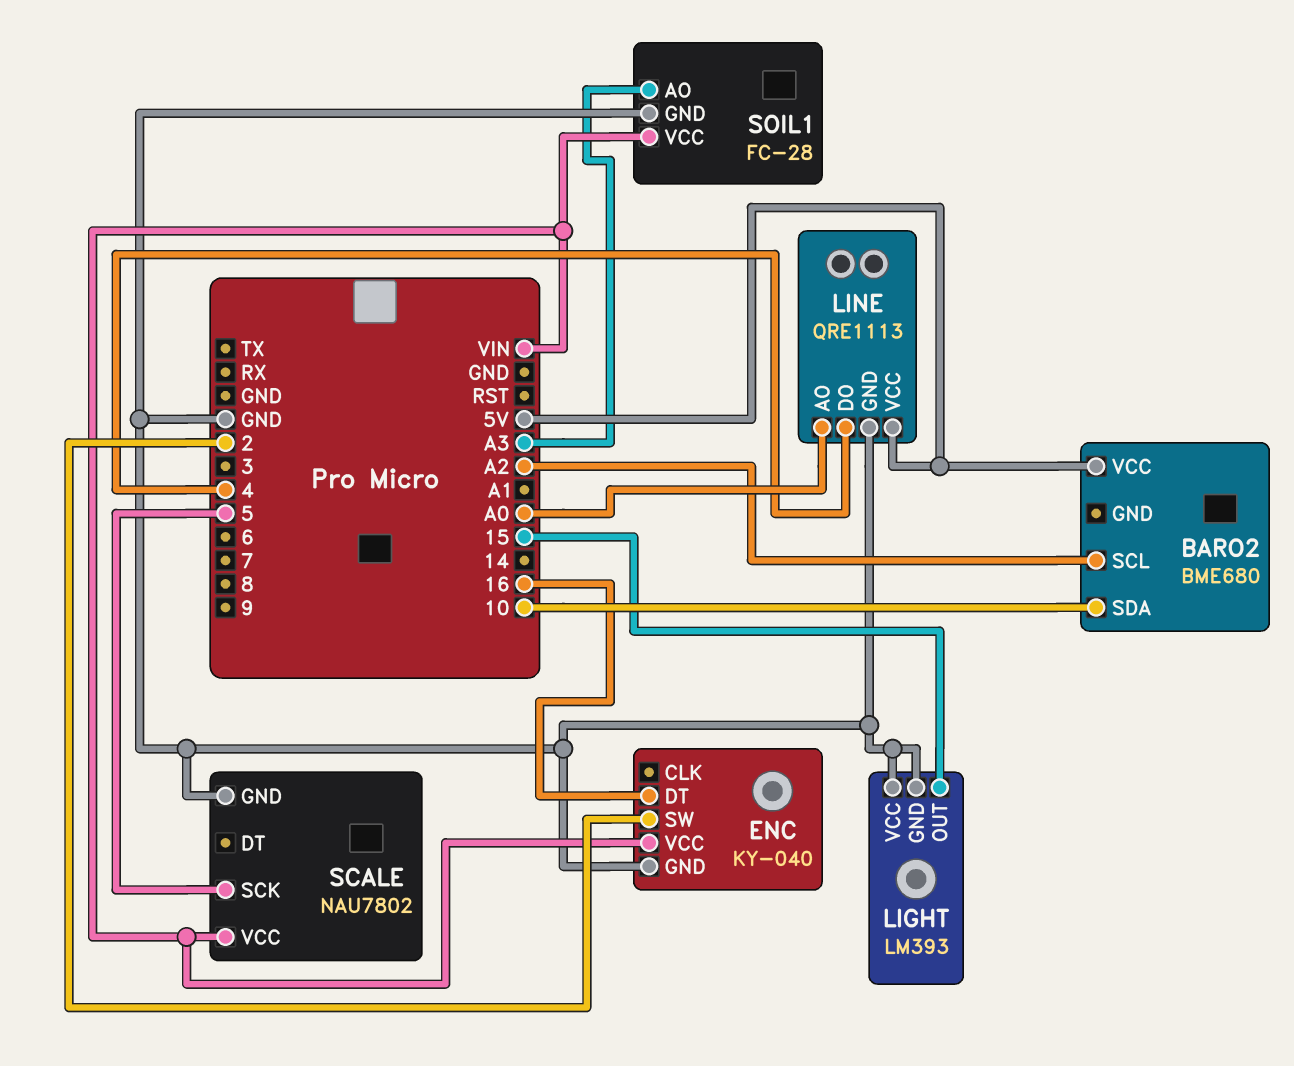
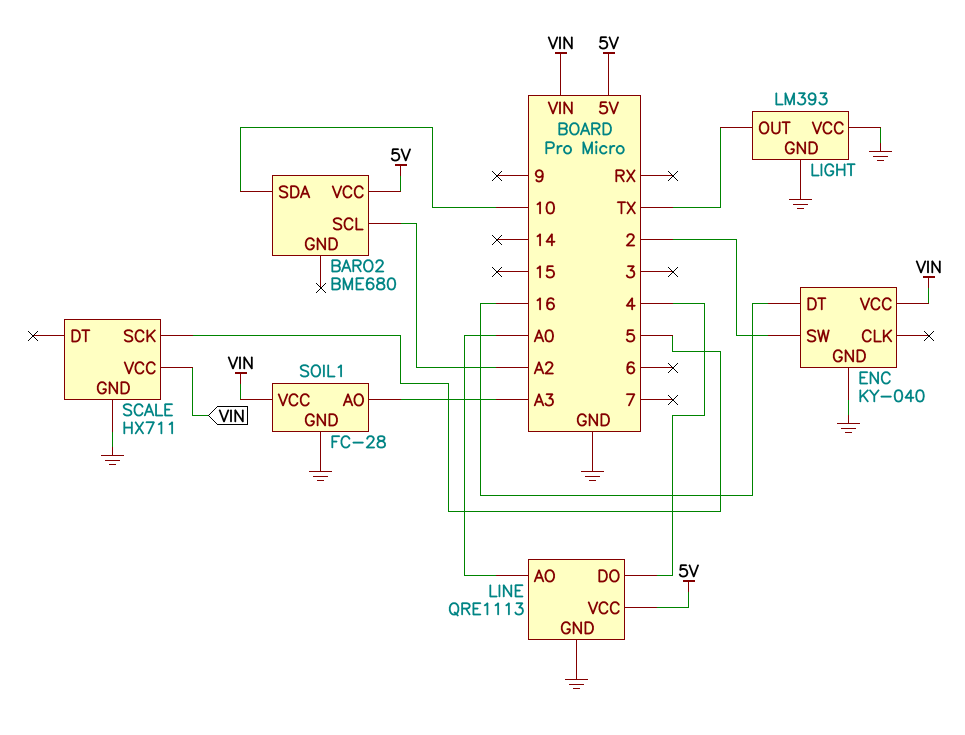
LIGHT pin OUT: 15 -> TX
SCALE: NAU7802 -> HX711

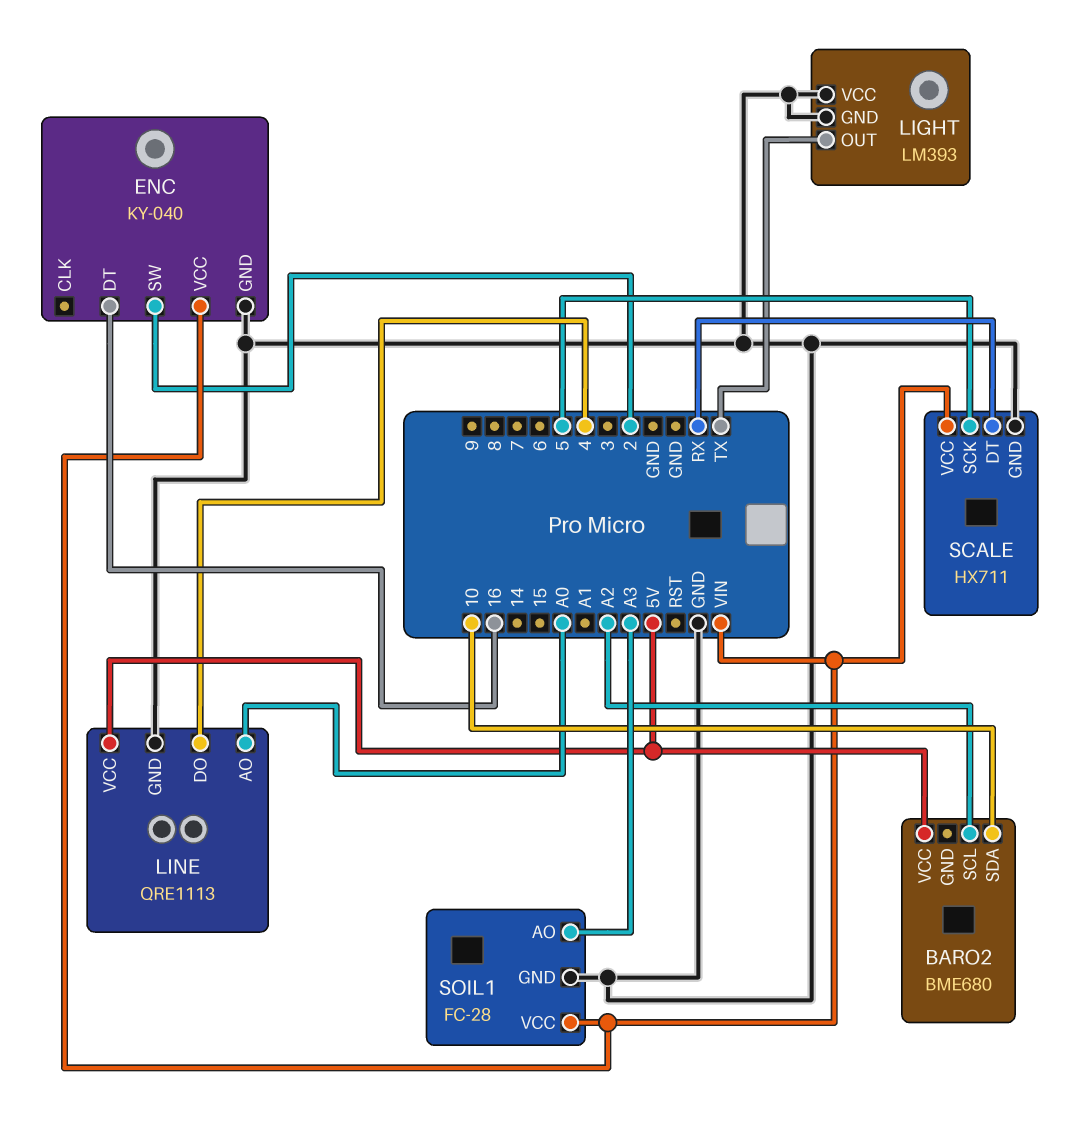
SCALE pin DT: none -> RX

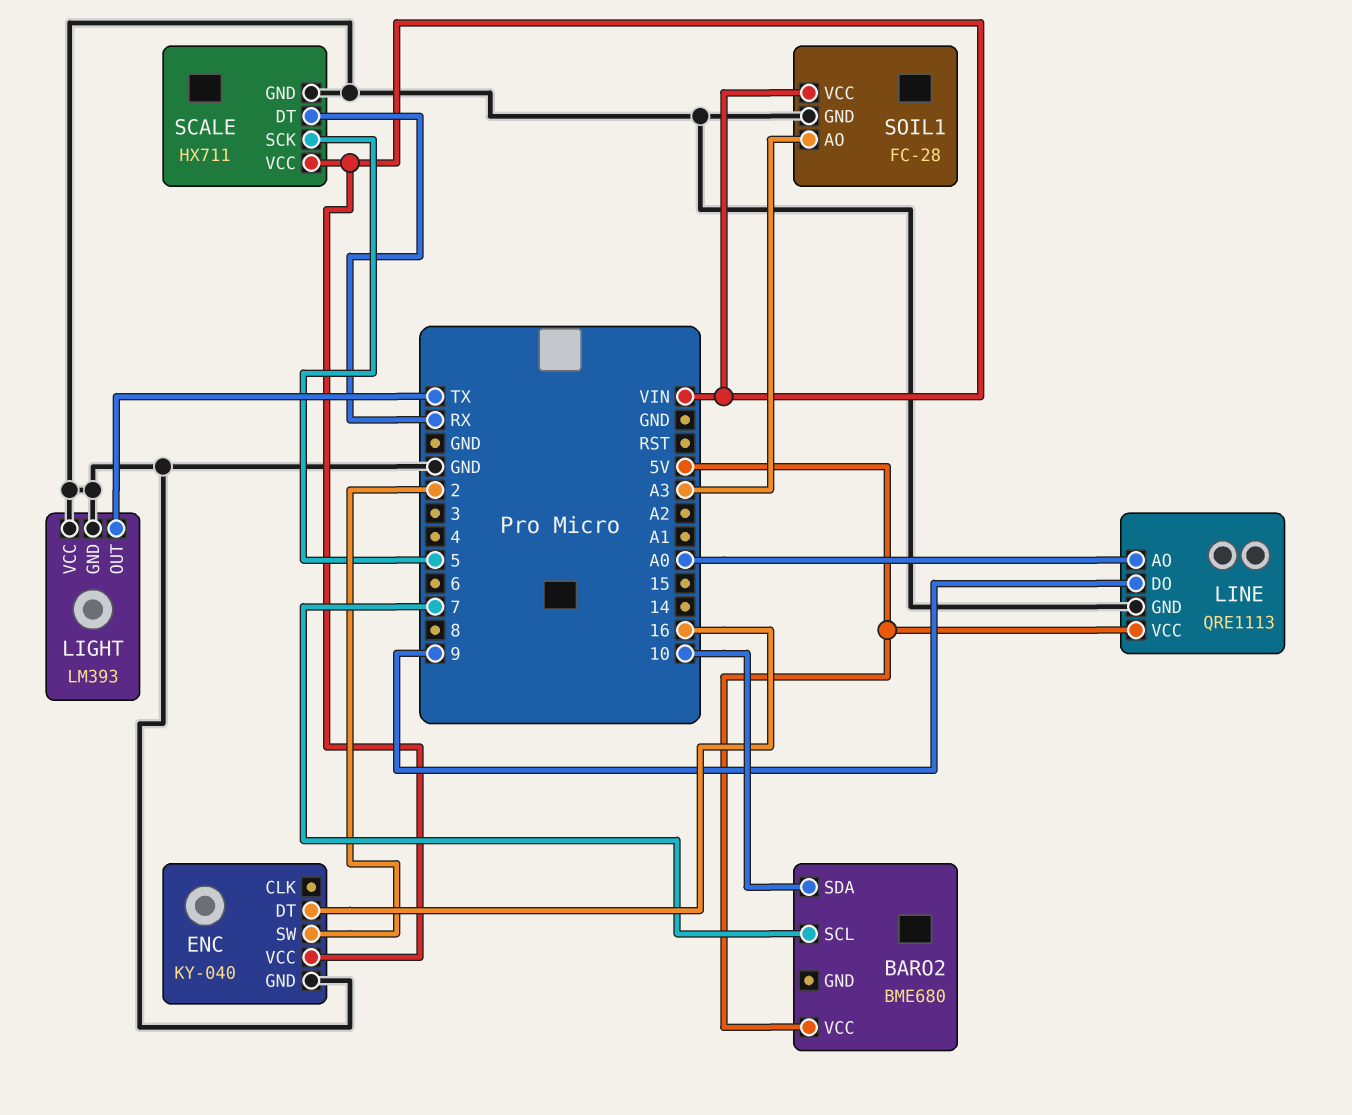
BARO2 pin SCL: A2 -> 7
LINE pin DO: 4 -> 9

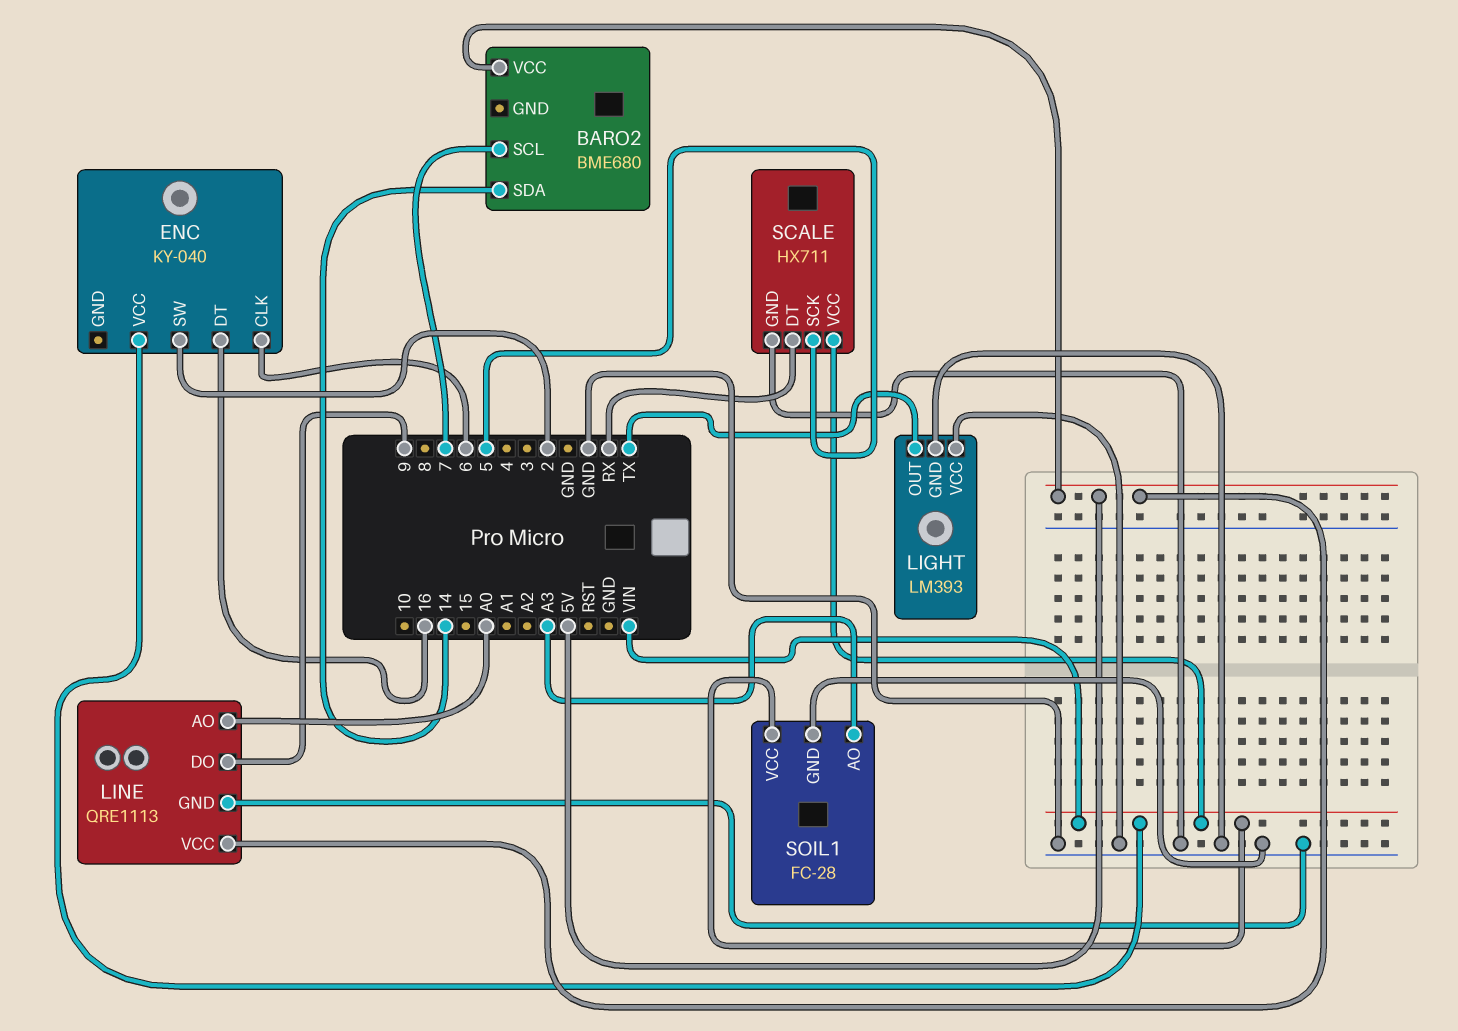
BARO2 pin SDA: 10 -> 14
ENC pin CLK: none -> 6
ENC pin GND: GND -> none

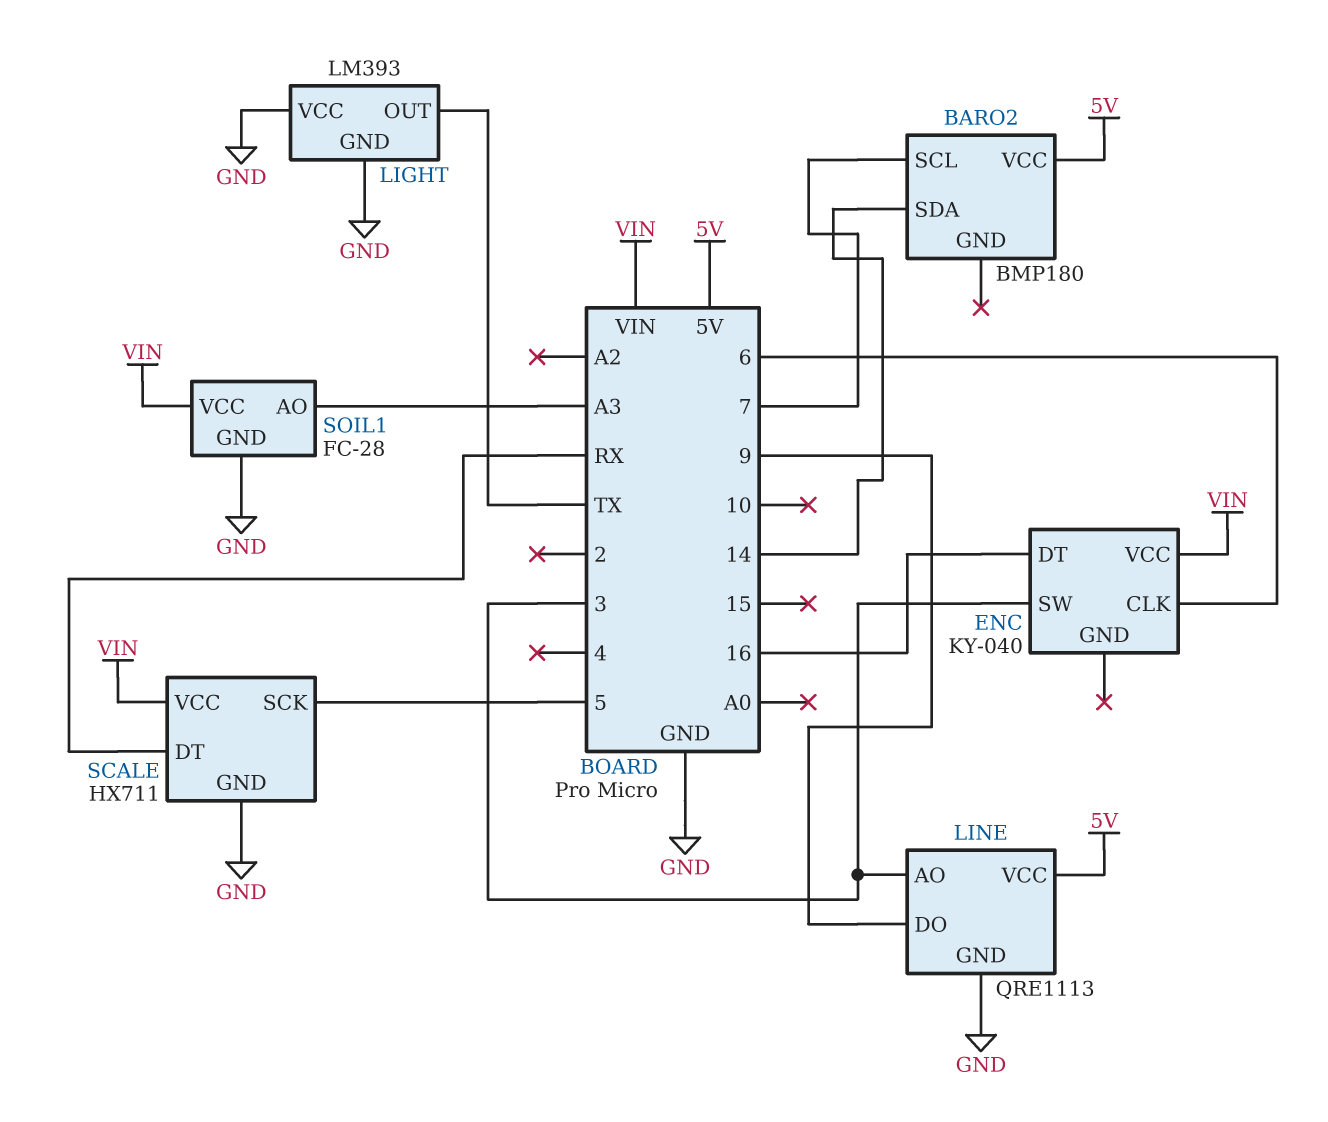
BARO2: BME680 -> BMP180
ENC pin SW: 2 -> 3
LINE pin AO: A0 -> 3

